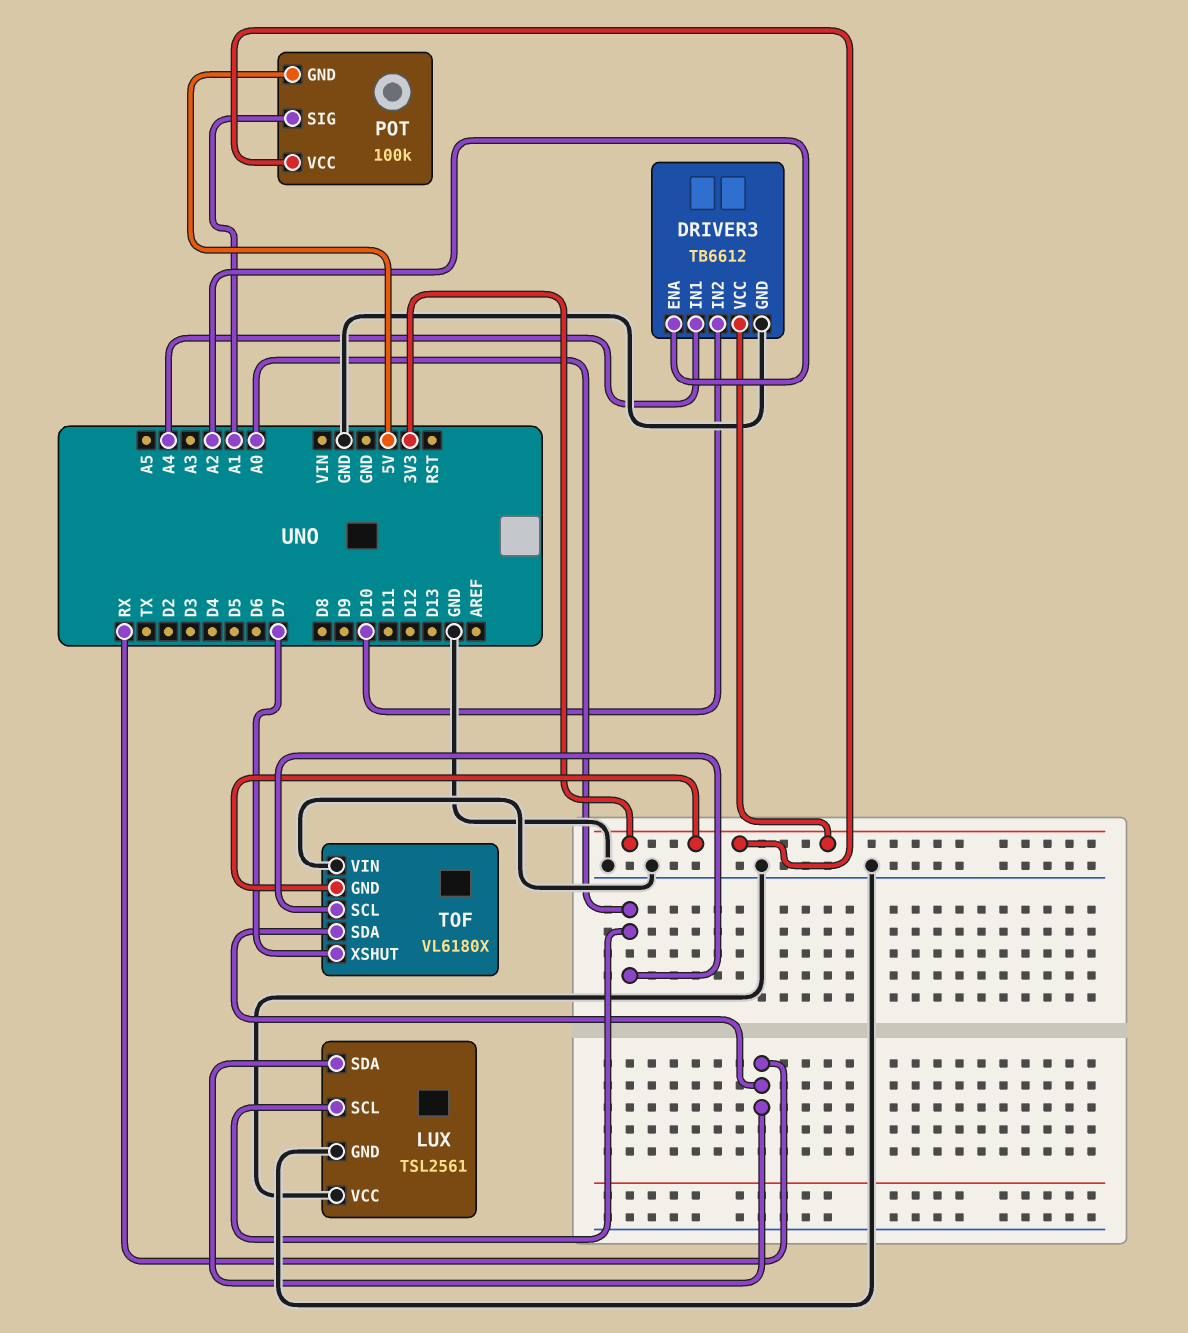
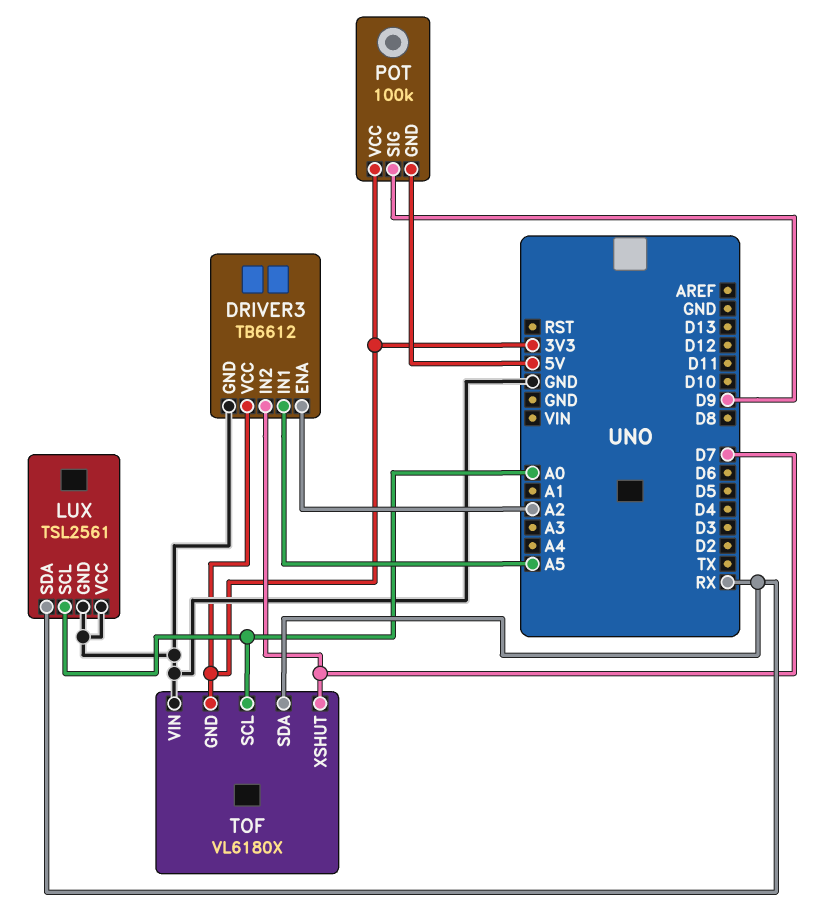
DRIVER3 pin IN1: A4 -> A5
DRIVER3 pin IN2: D10 -> D7
POT pin SIG: A1 -> D9

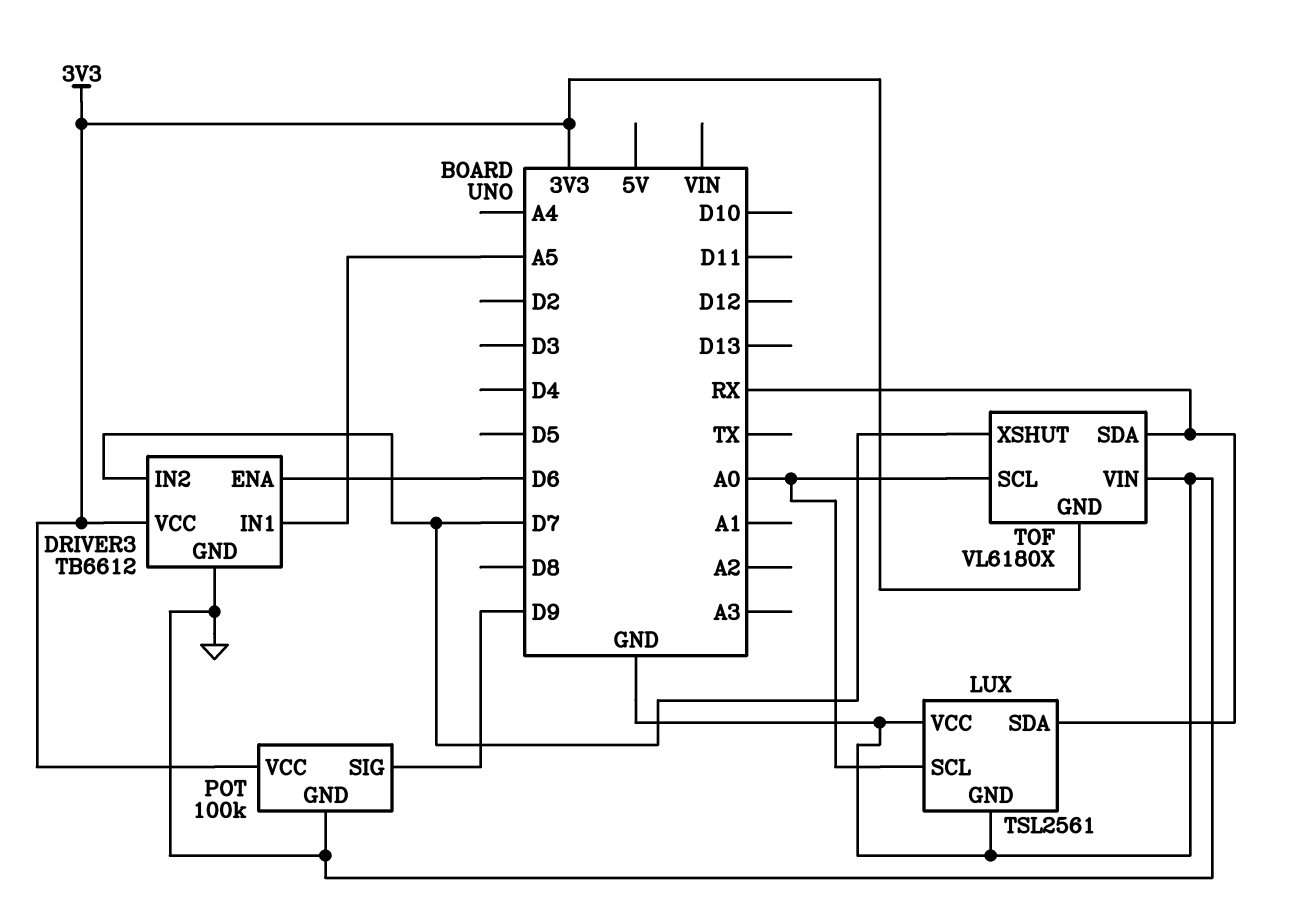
DRIVER3 pin ENA: A2 -> D6
POT pin GND: 5V -> GND

